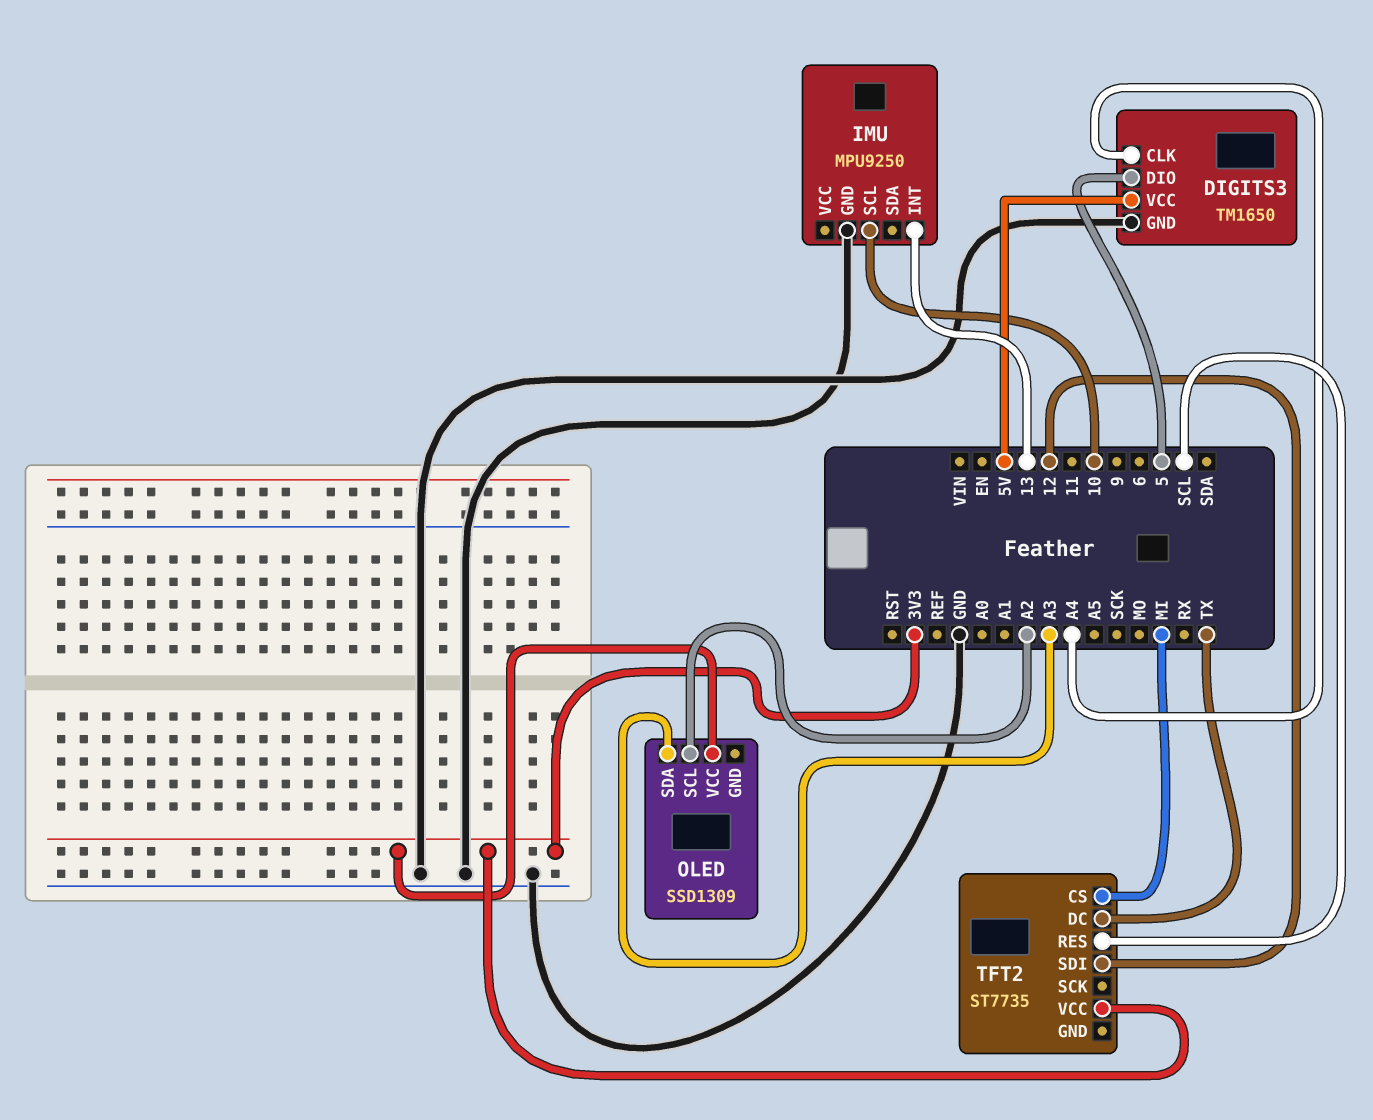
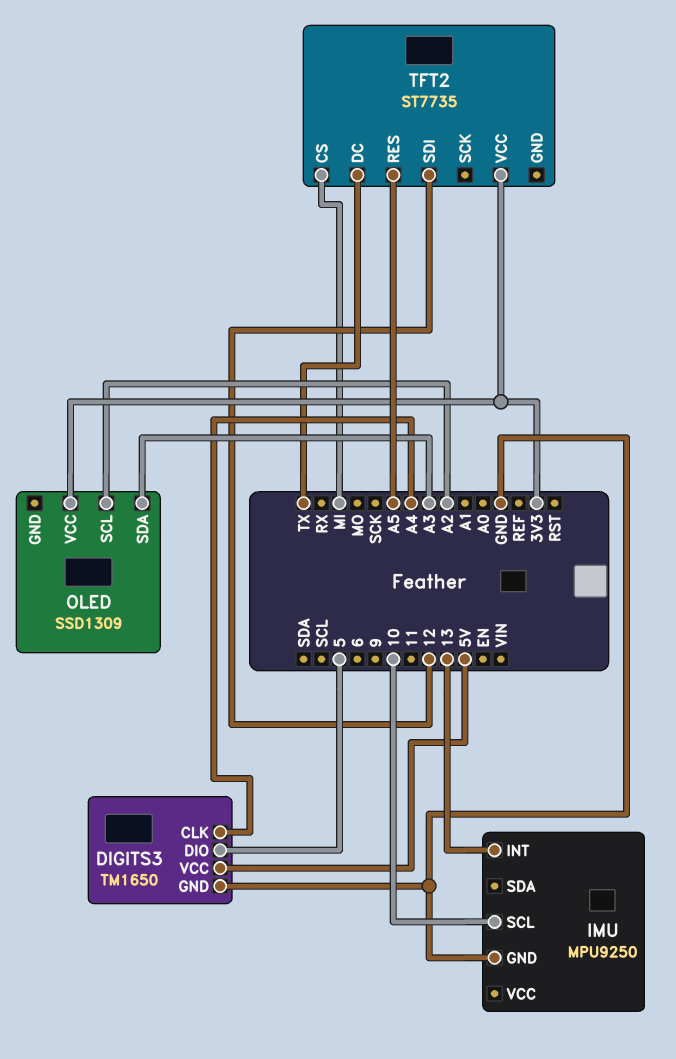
TFT2 pin RES: SCL -> A5

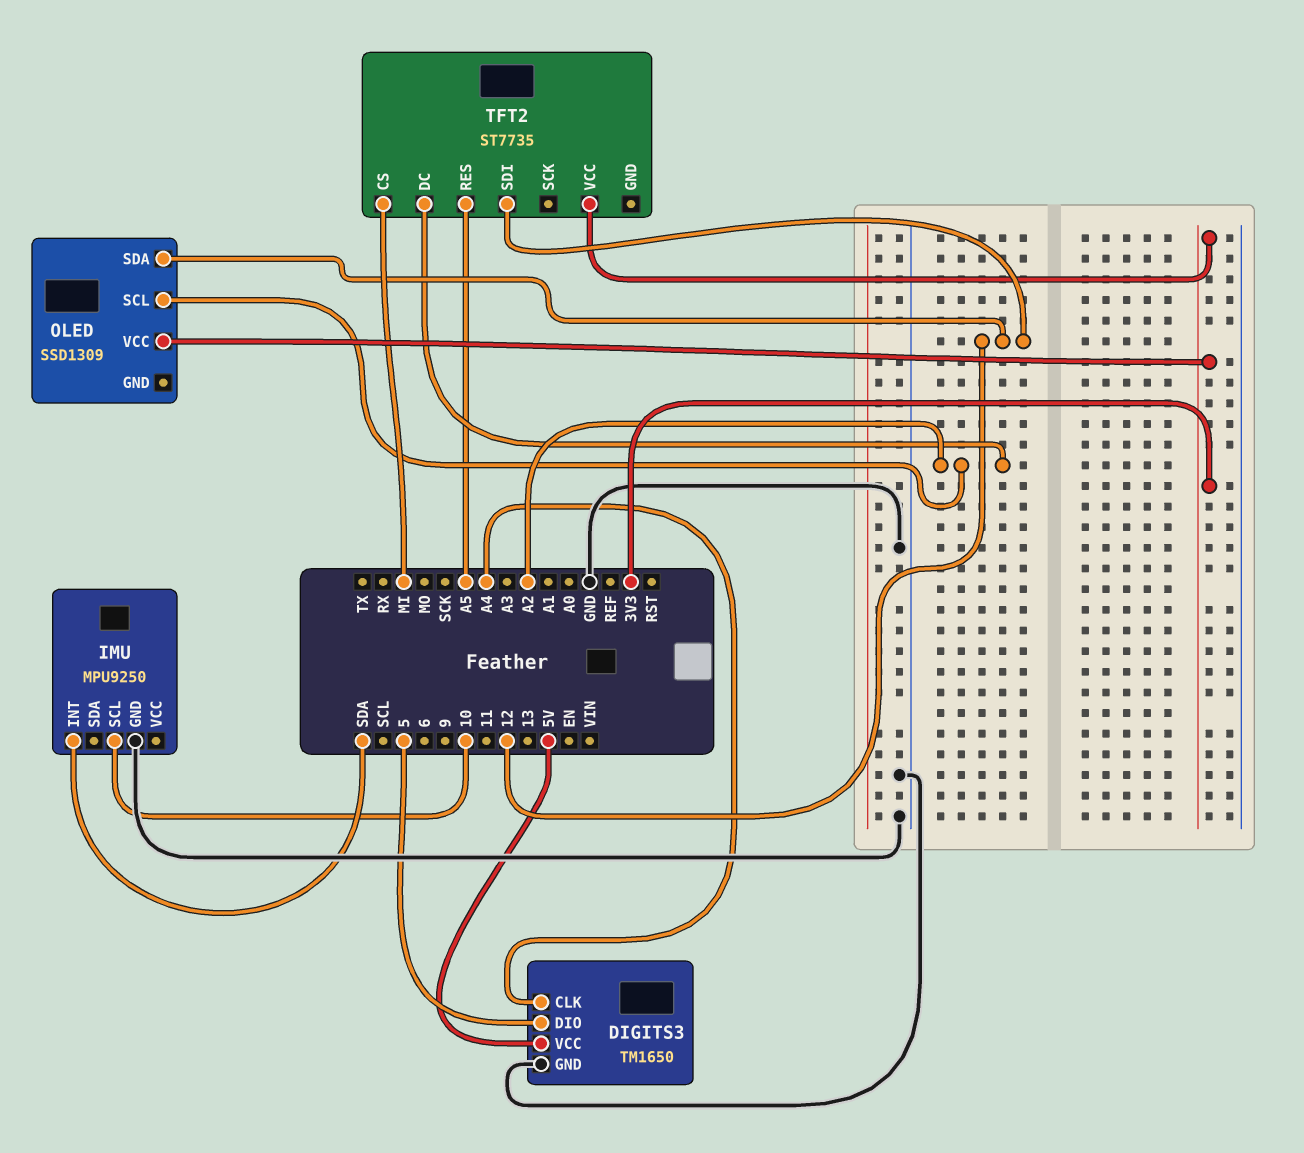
IMU pin INT: 13 -> SDA
OLED pin SDA: A3 -> 12
TFT2 pin DC: TX -> A2

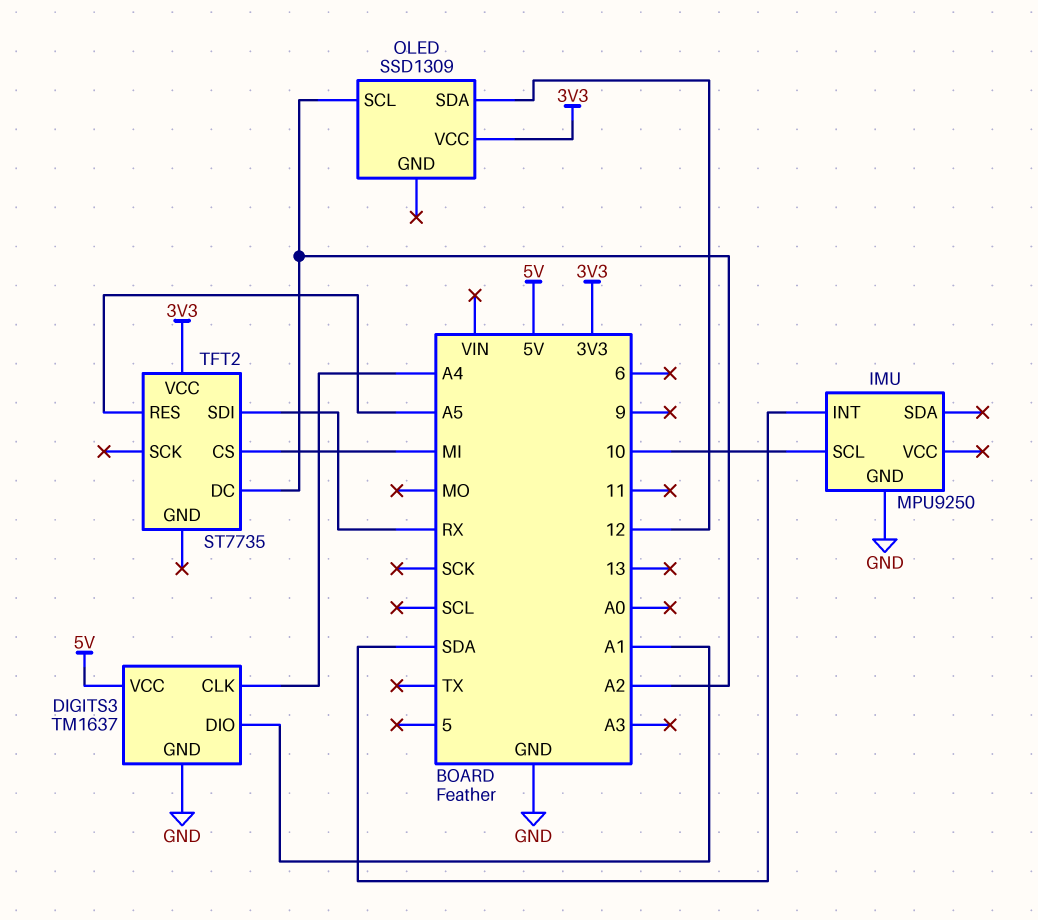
DIGITS3: TM1650 -> TM1637
DIGITS3 pin DIO: 5 -> A1
TFT2 pin SDI: 12 -> RX

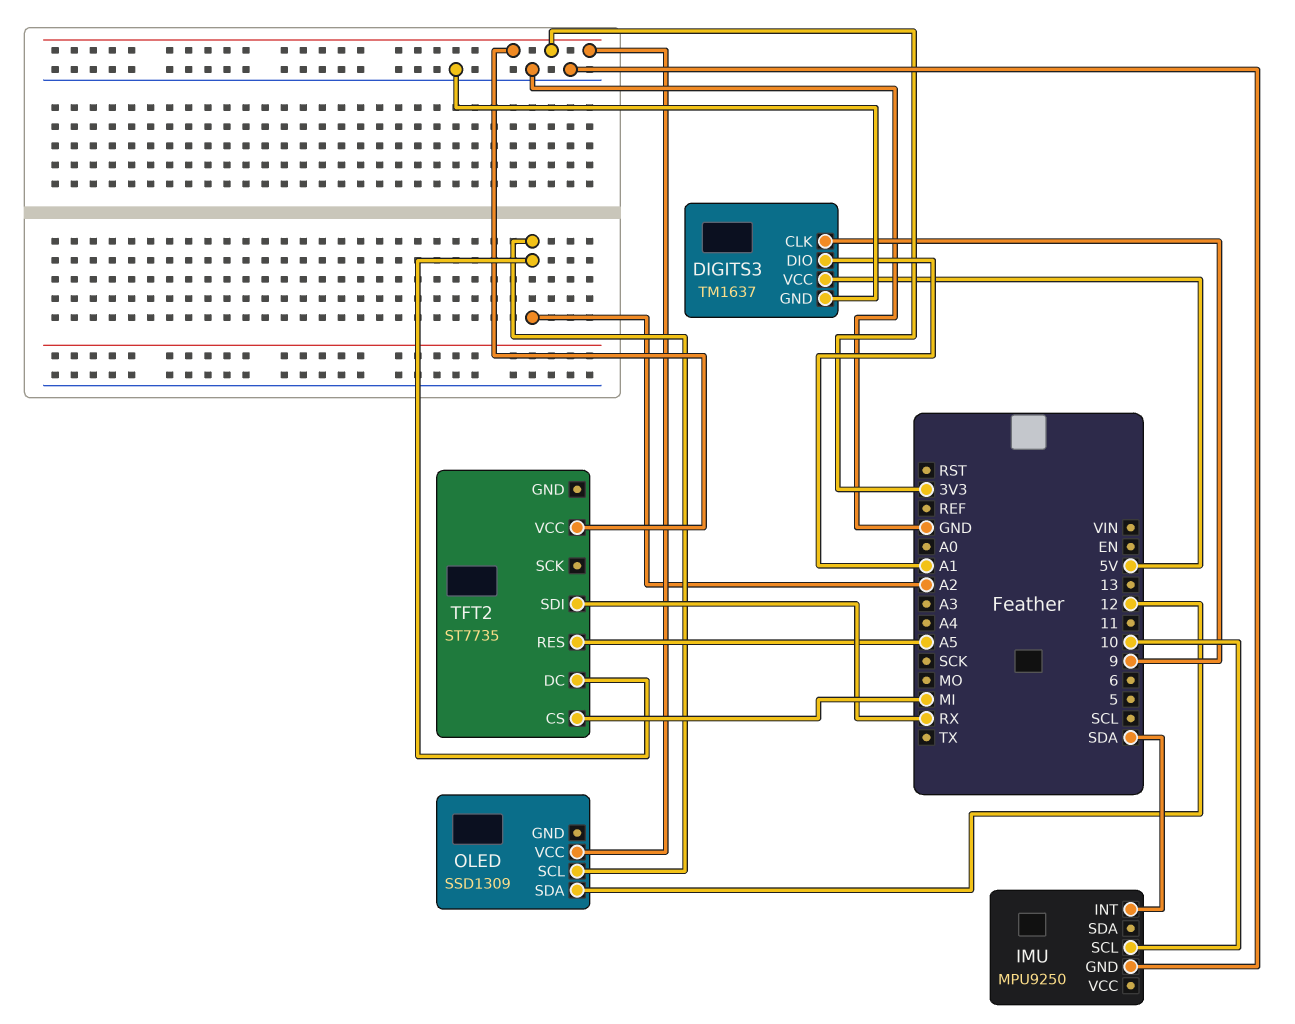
DIGITS3 pin CLK: A4 -> 9

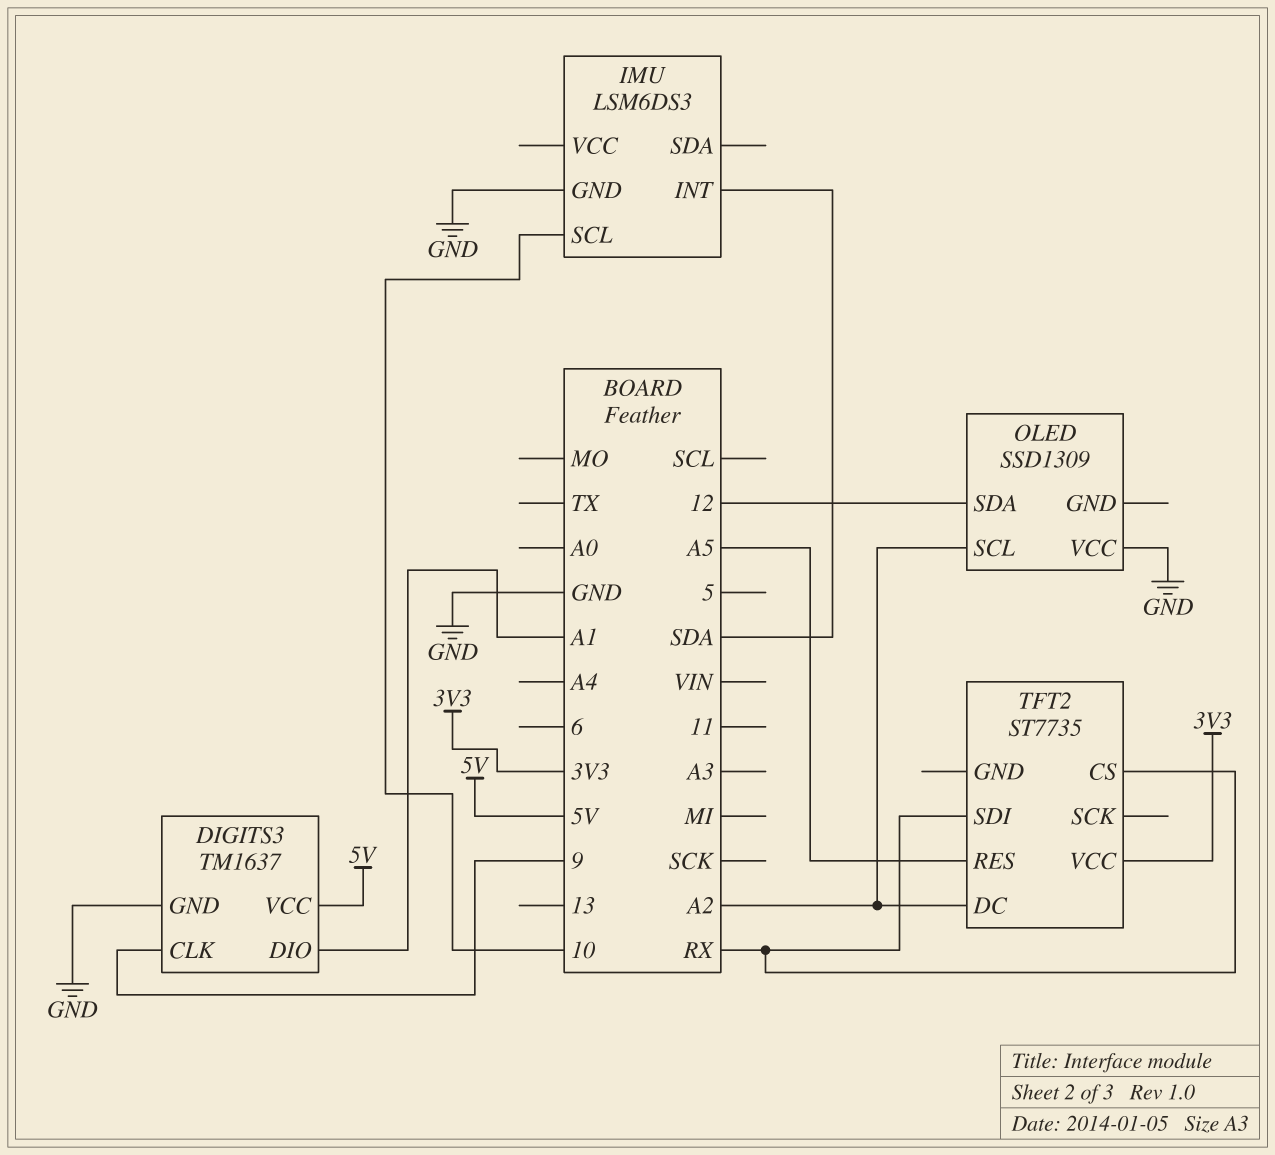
IMU: MPU9250 -> LSM6DS3
OLED pin VCC: 3V3 -> GND
TFT2 pin CS: MI -> RX

